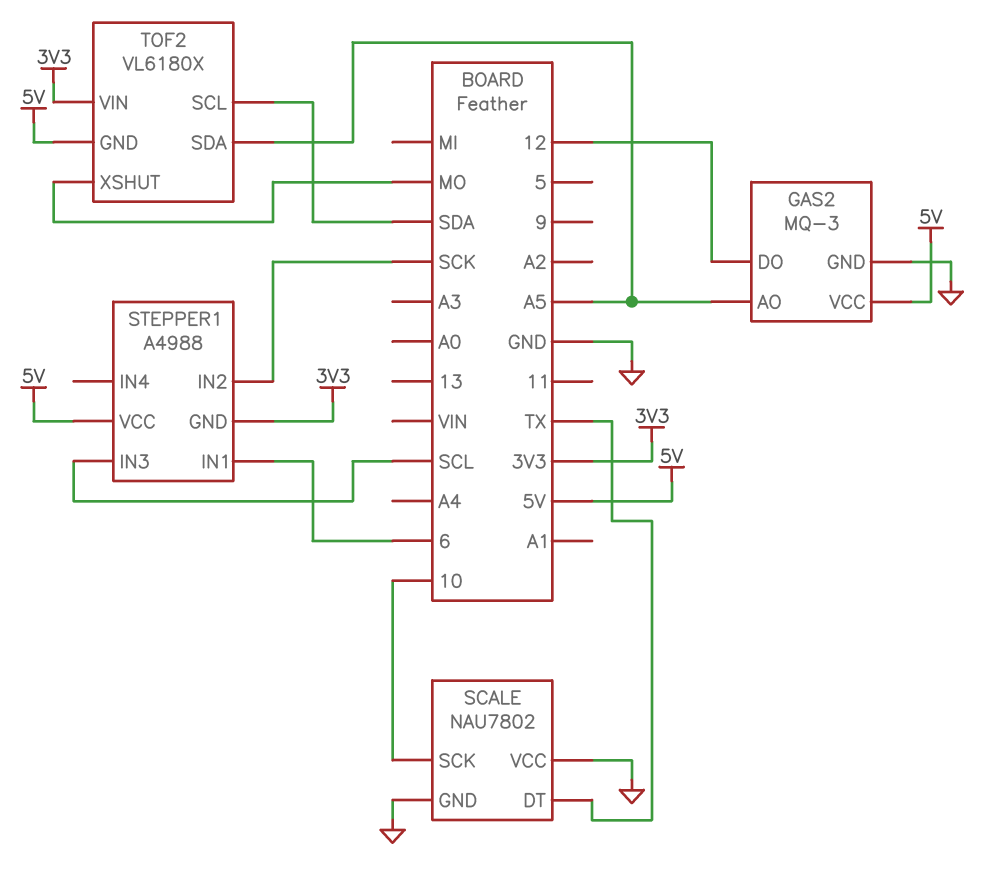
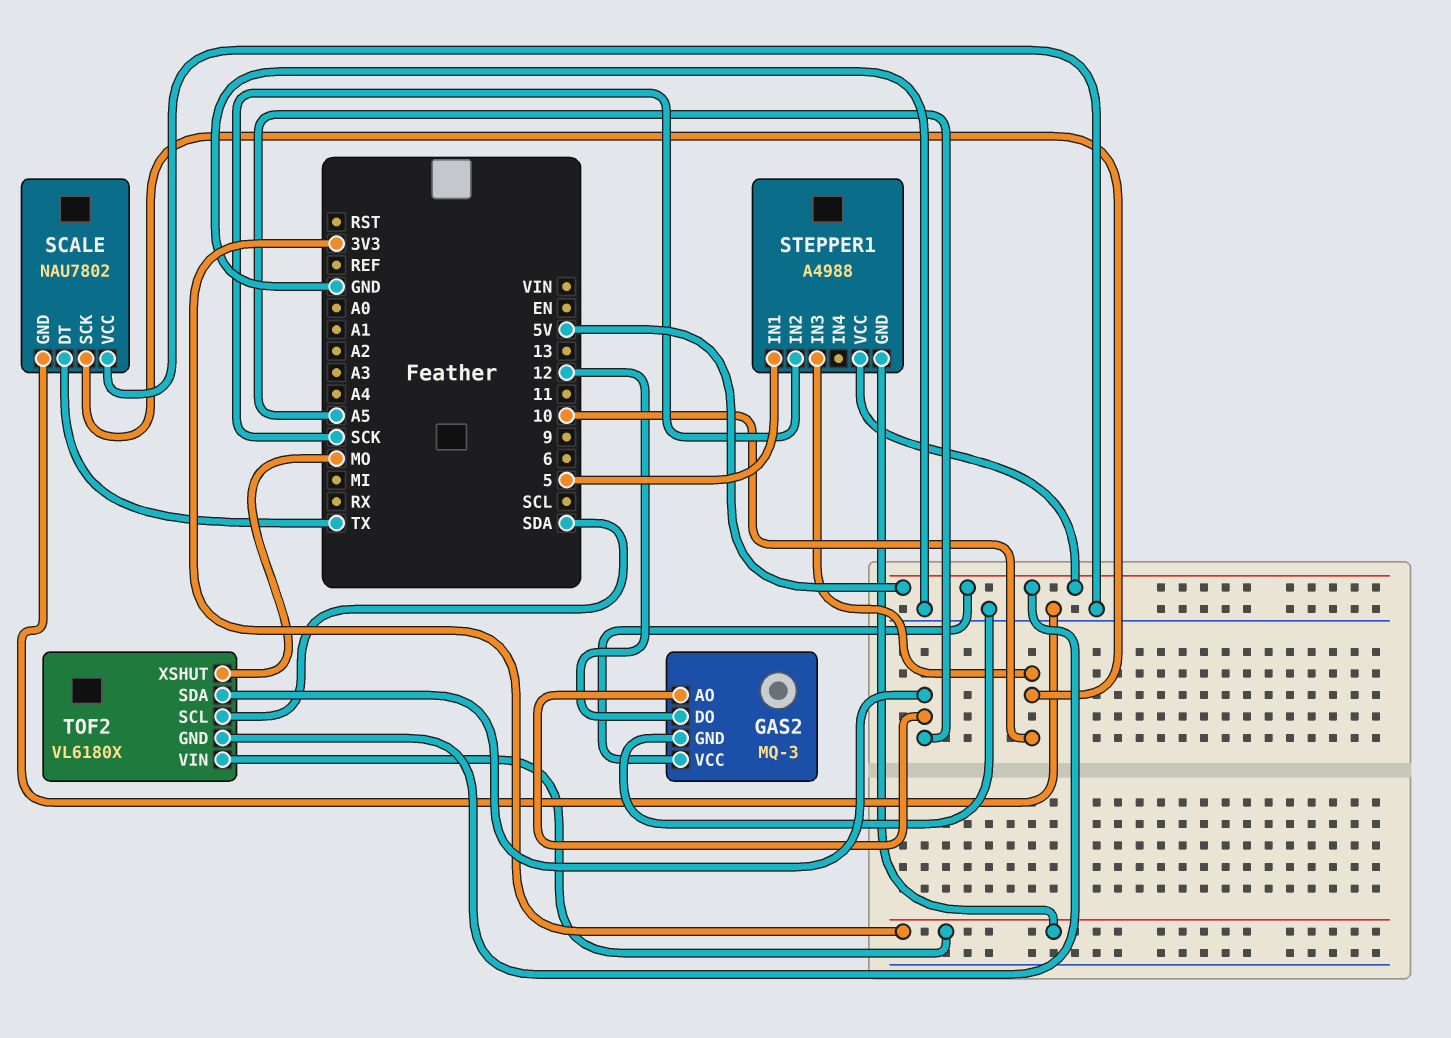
STEPPER1 pin IN1: 6 -> 5
STEPPER1 pin IN3: SCL -> 10

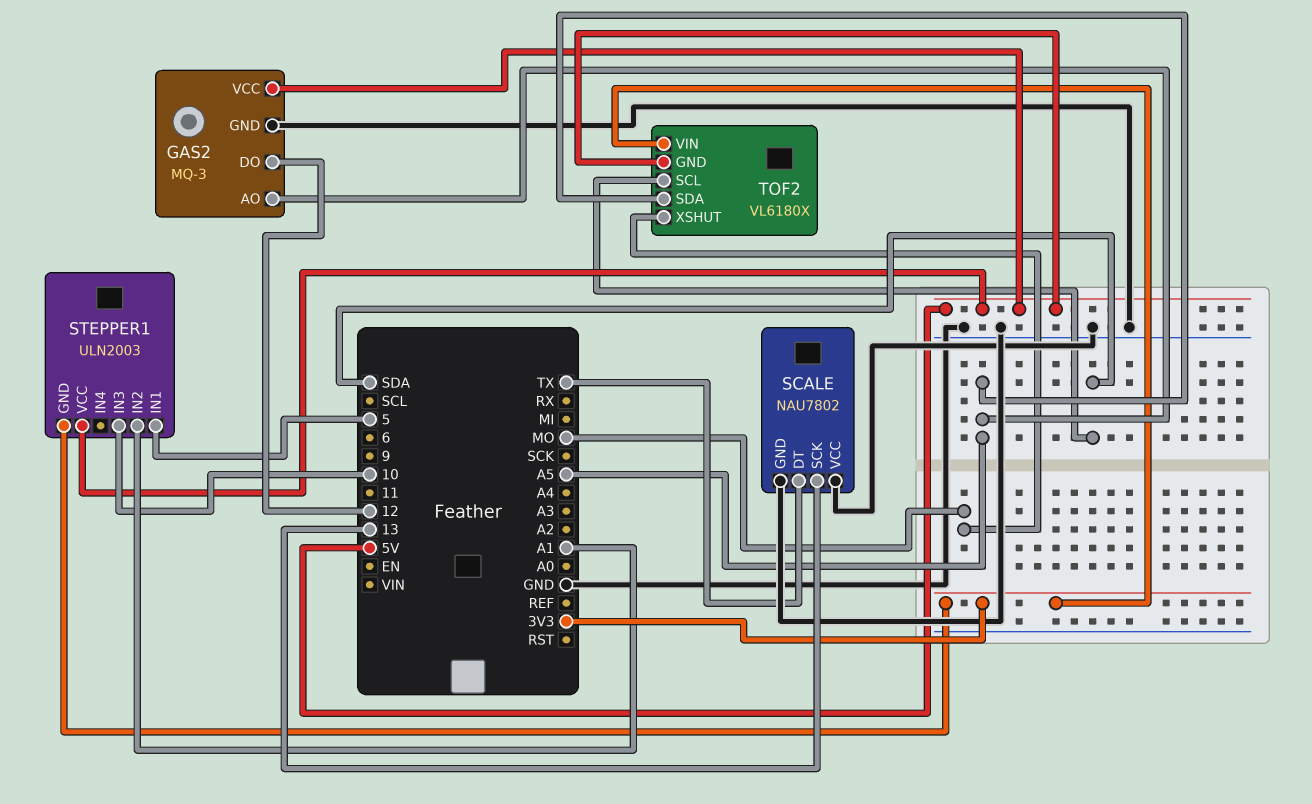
SCALE pin SCK: 10 -> 13
STEPPER1: A4988 -> ULN2003
STEPPER1 pin IN2: SCK -> A1

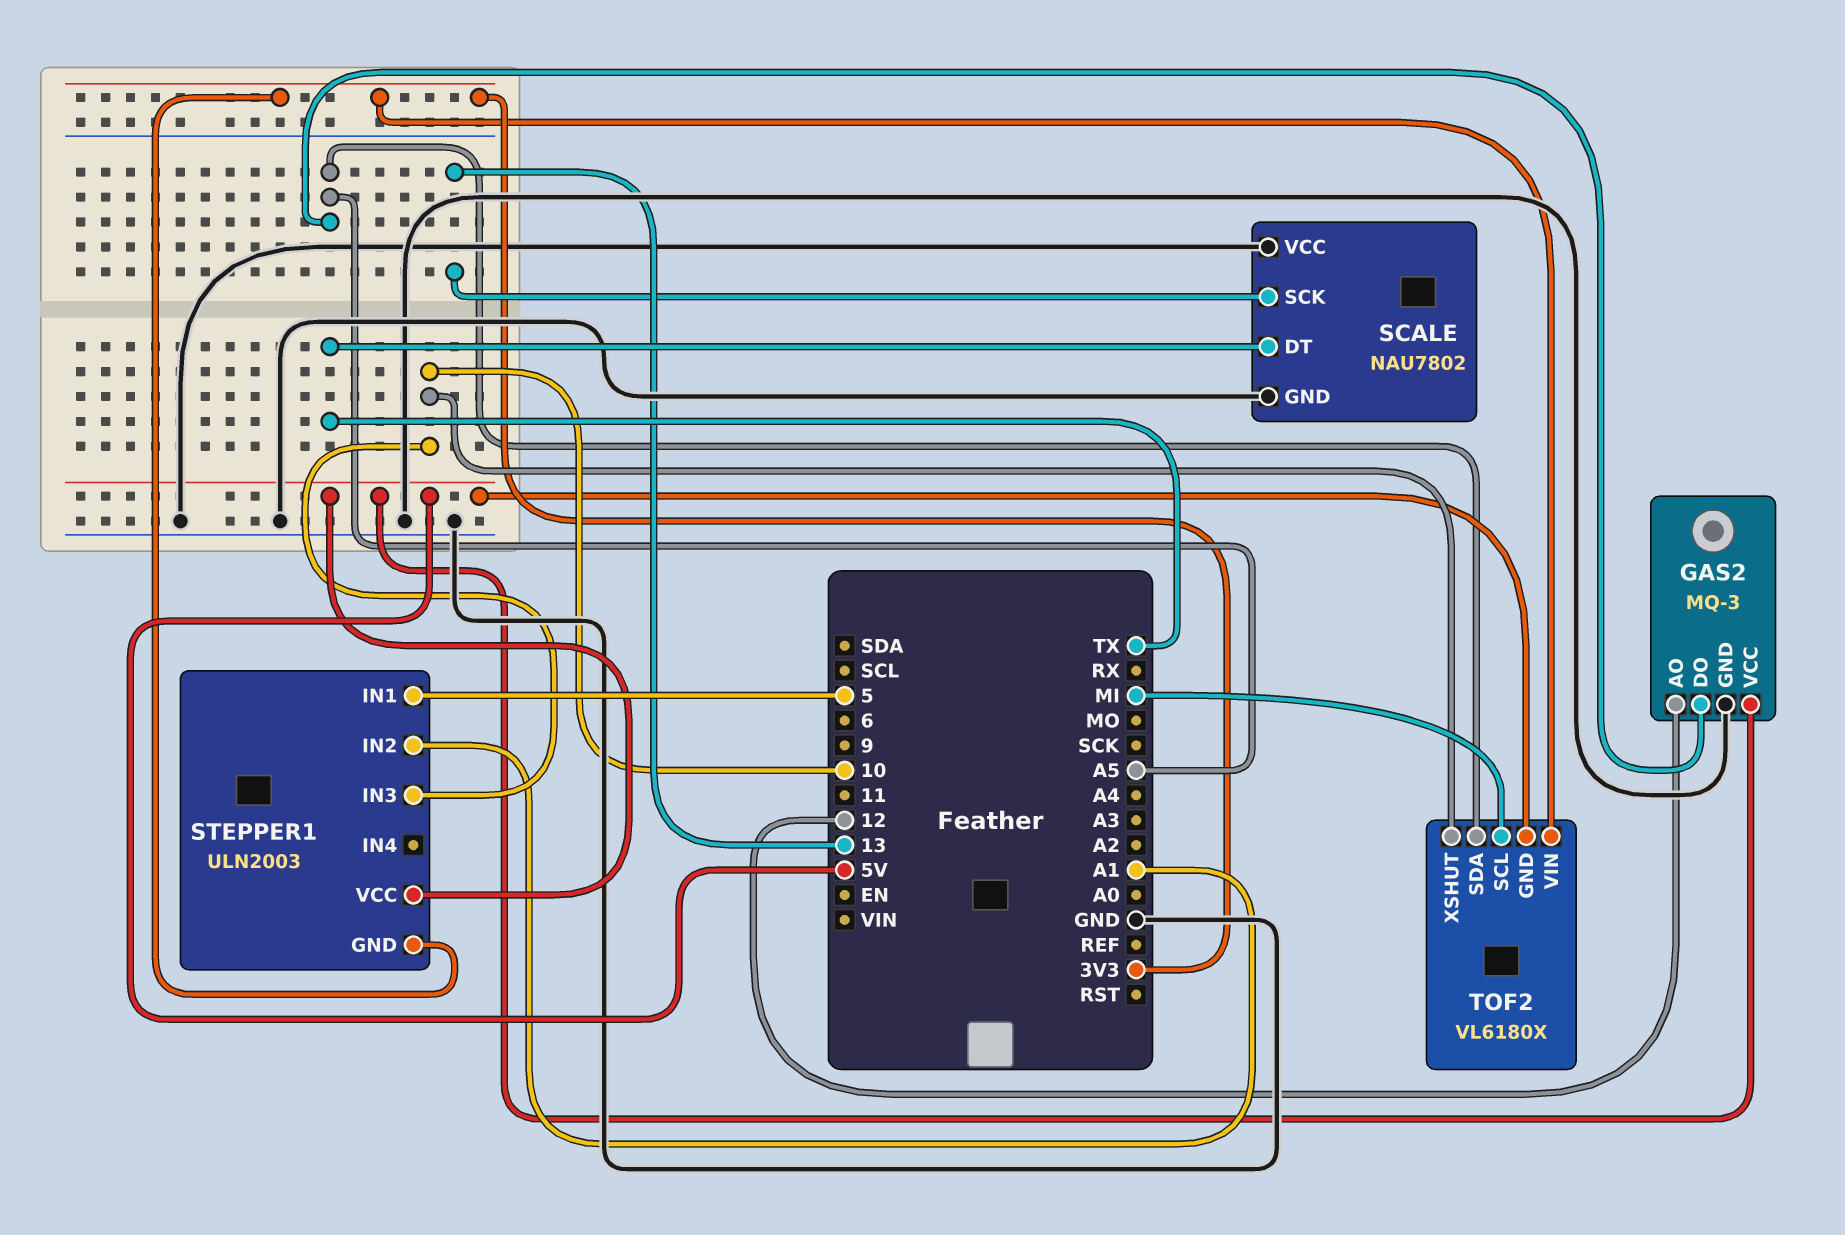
GAS2 pin AO: A5 -> 12
GAS2 pin DO: 12 -> A5
TOF2 pin SCL: SDA -> MI
TOF2 pin XSHUT: MO -> 10

